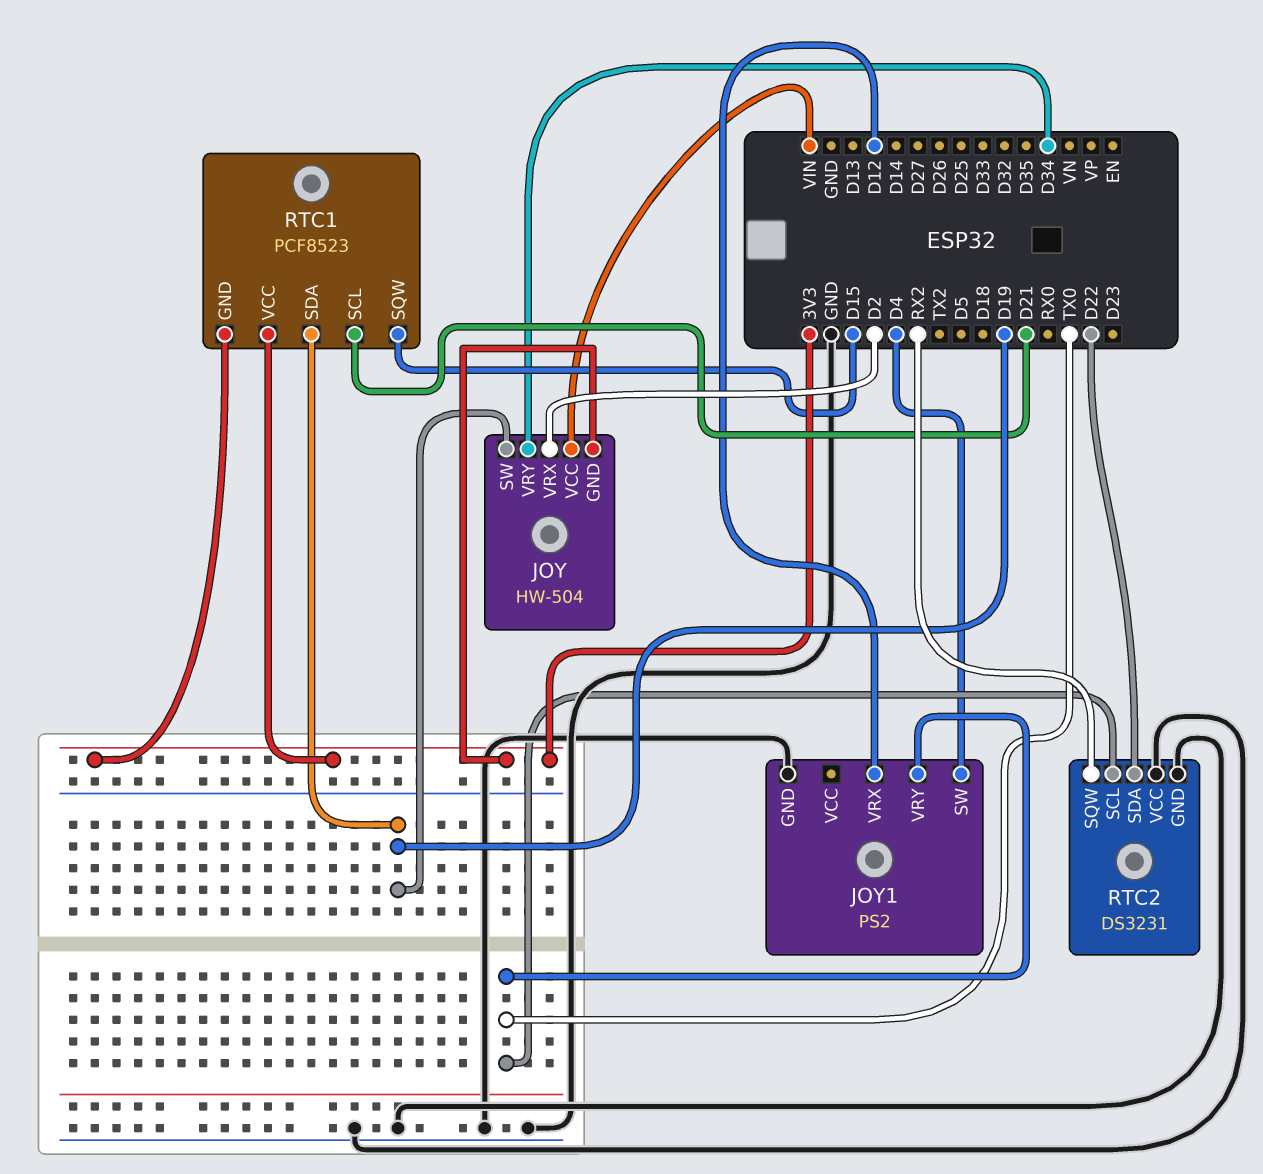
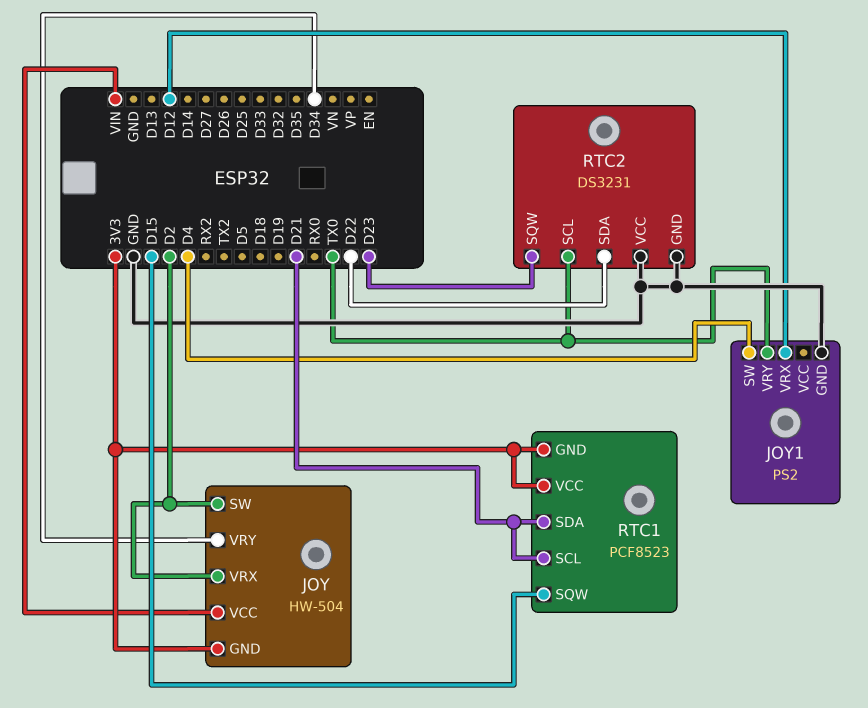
JOY pin SW: D19 -> D2
RTC1 pin SDA: D19 -> D21
RTC2 pin SQW: RX2 -> D23

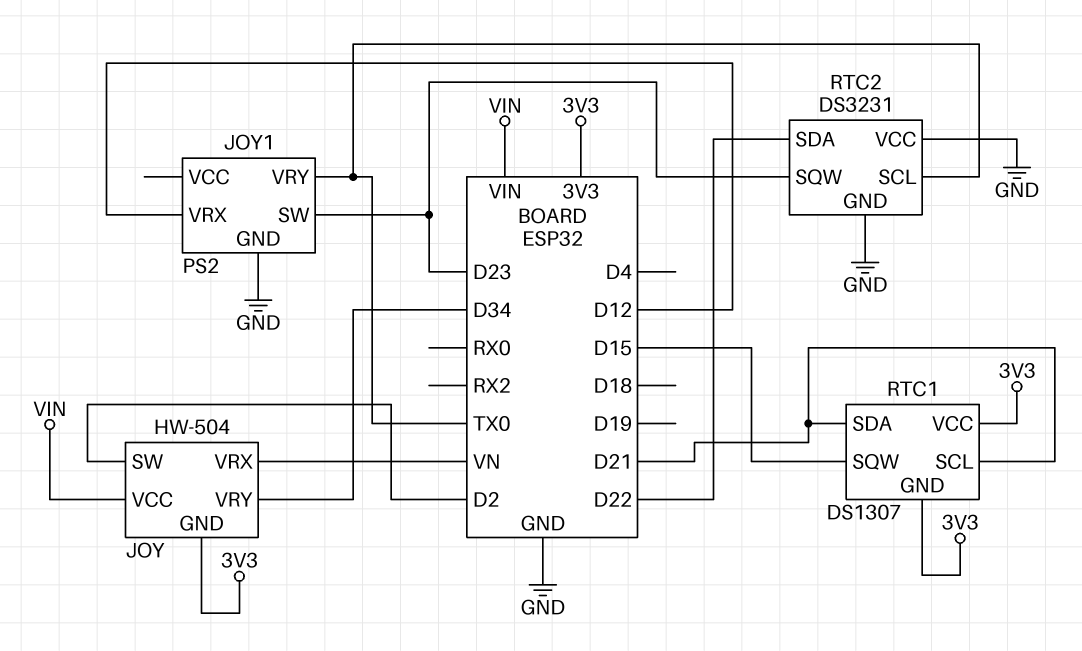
JOY pin VRX: D2 -> VN
JOY1 pin SW: D4 -> D23
RTC1: PCF8523 -> DS1307

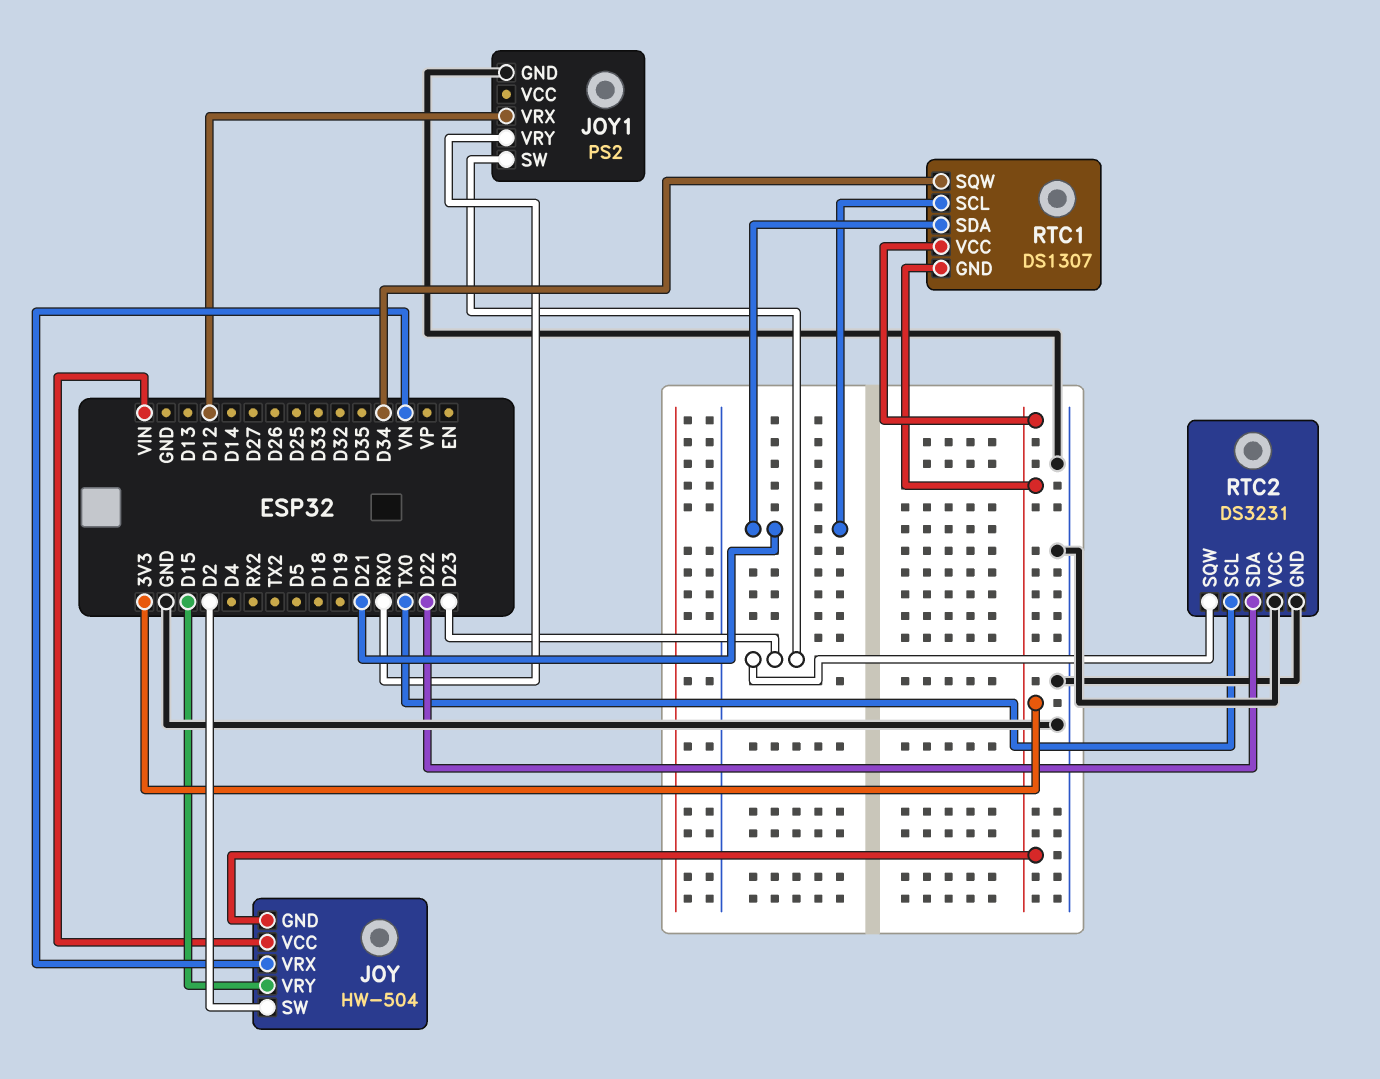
JOY pin VRY: D34 -> D15
JOY1 pin VRY: TX0 -> RX0
RTC1 pin SQW: D15 -> D34

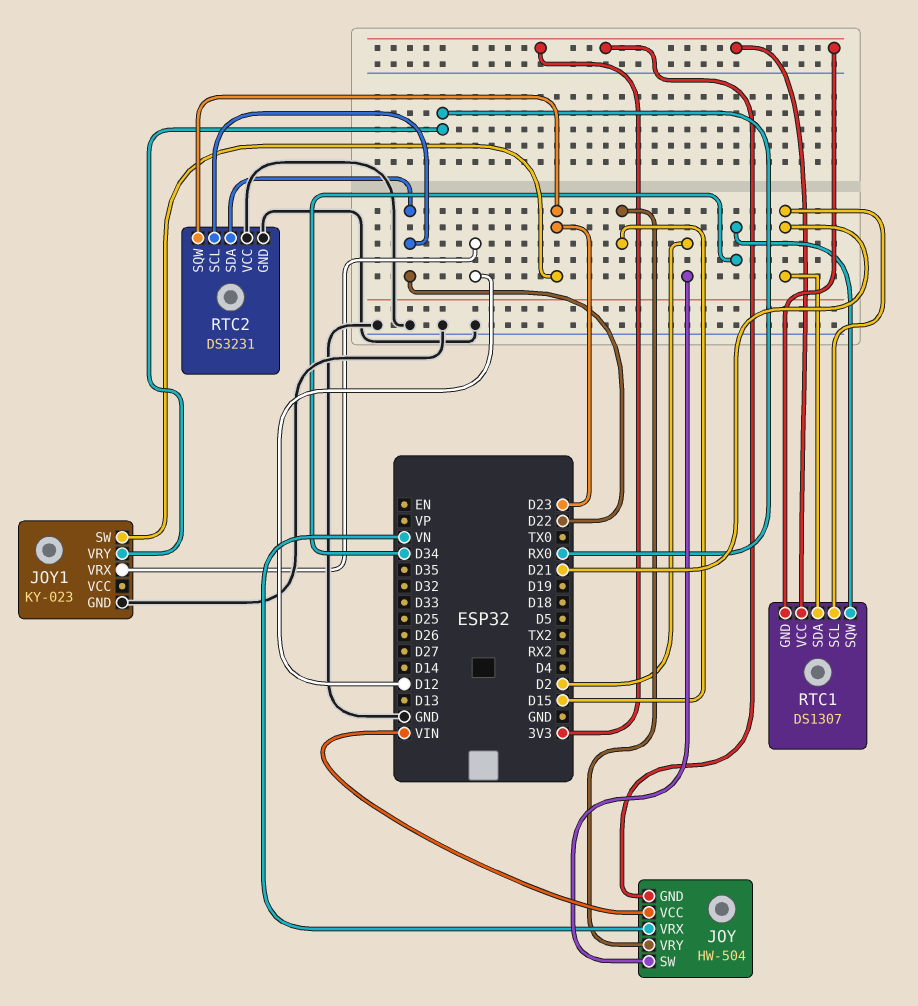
JOY1: PS2 -> KY-023
RTC2 pin SCL: TX0 -> D22

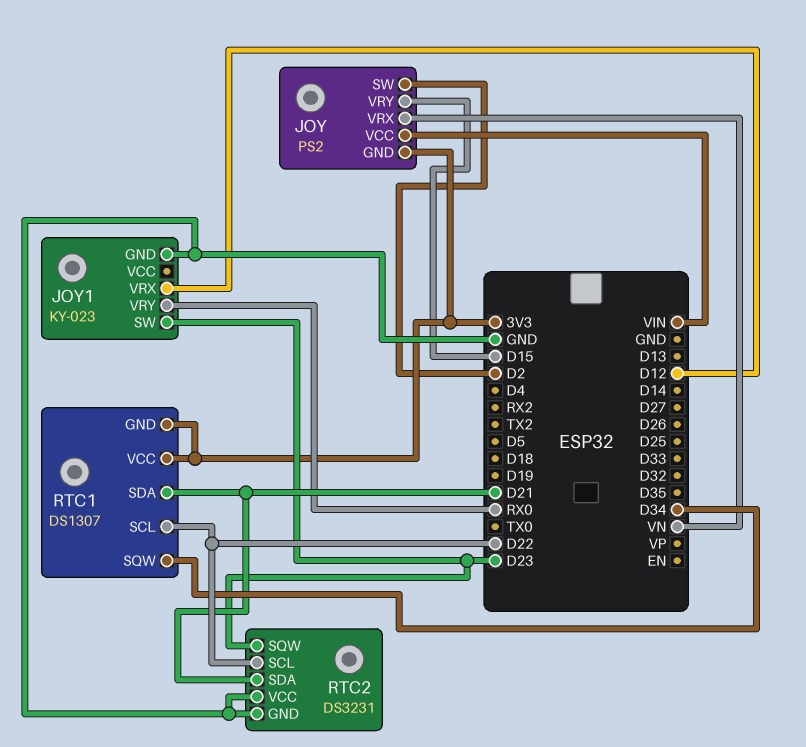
JOY: HW-504 -> PS2
RTC1 pin SCL: D21 -> D22
RTC2 pin SDA: D22 -> D21

